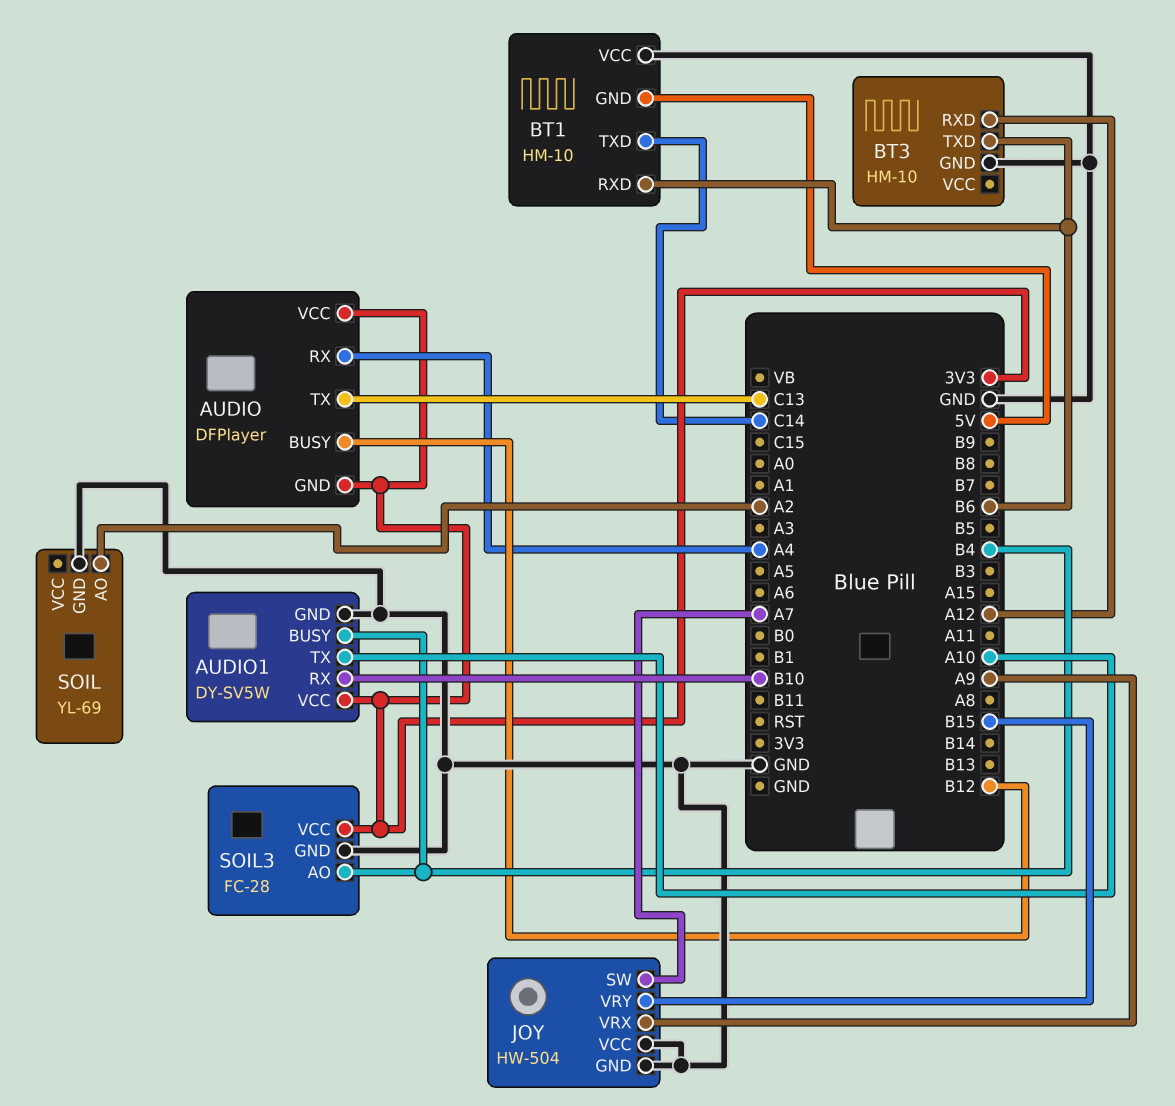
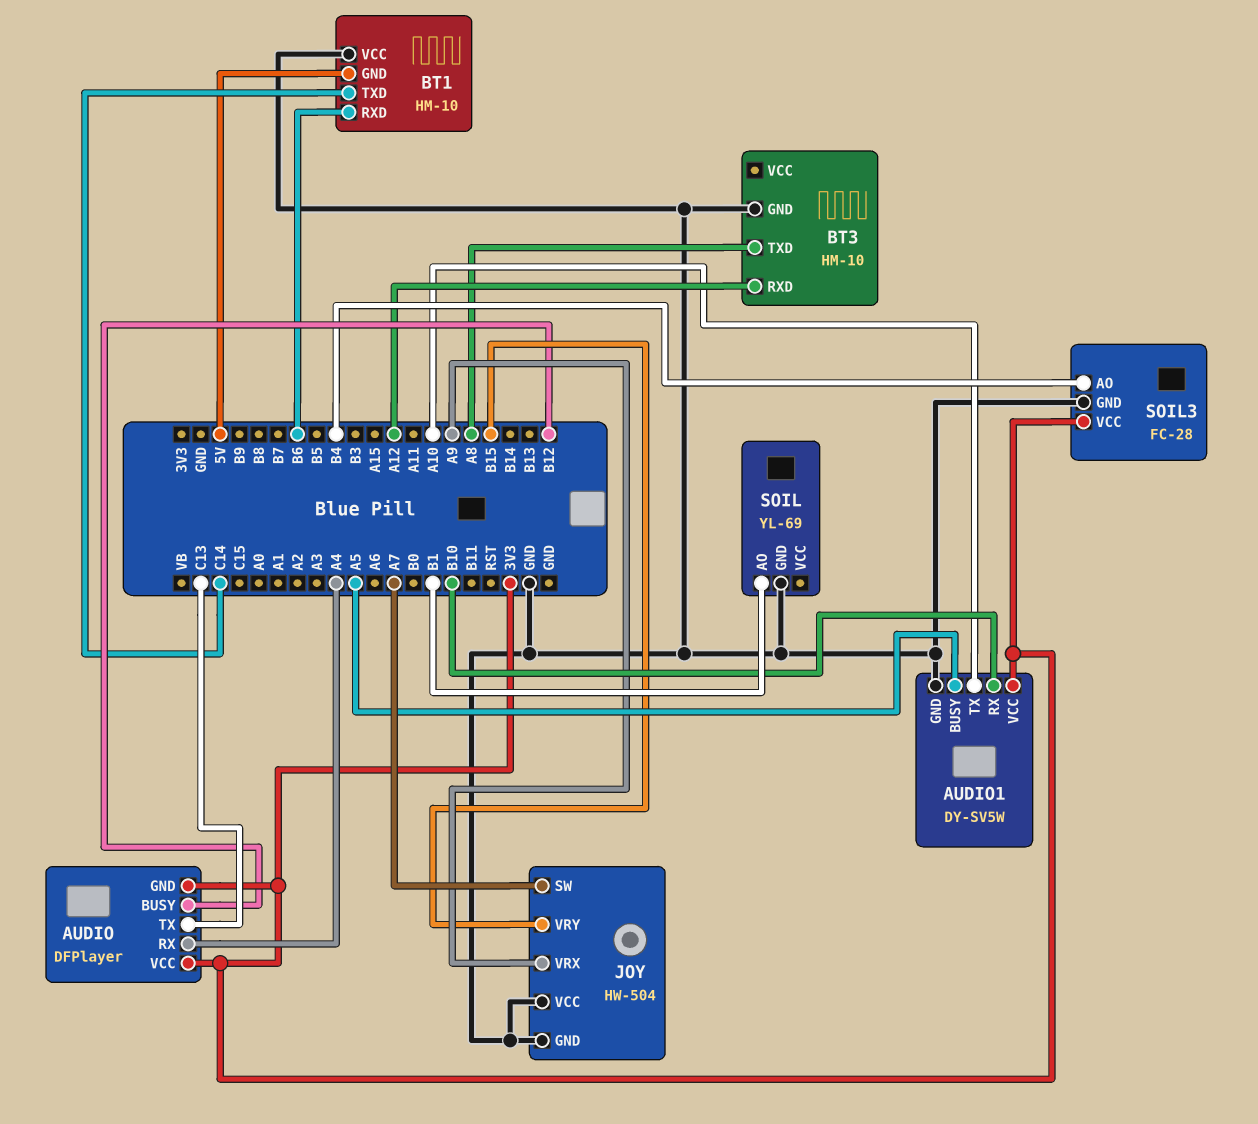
AUDIO1 pin BUSY: B4 -> A5
BT3 pin TXD: B6 -> A8
SOIL pin AO: A2 -> B1

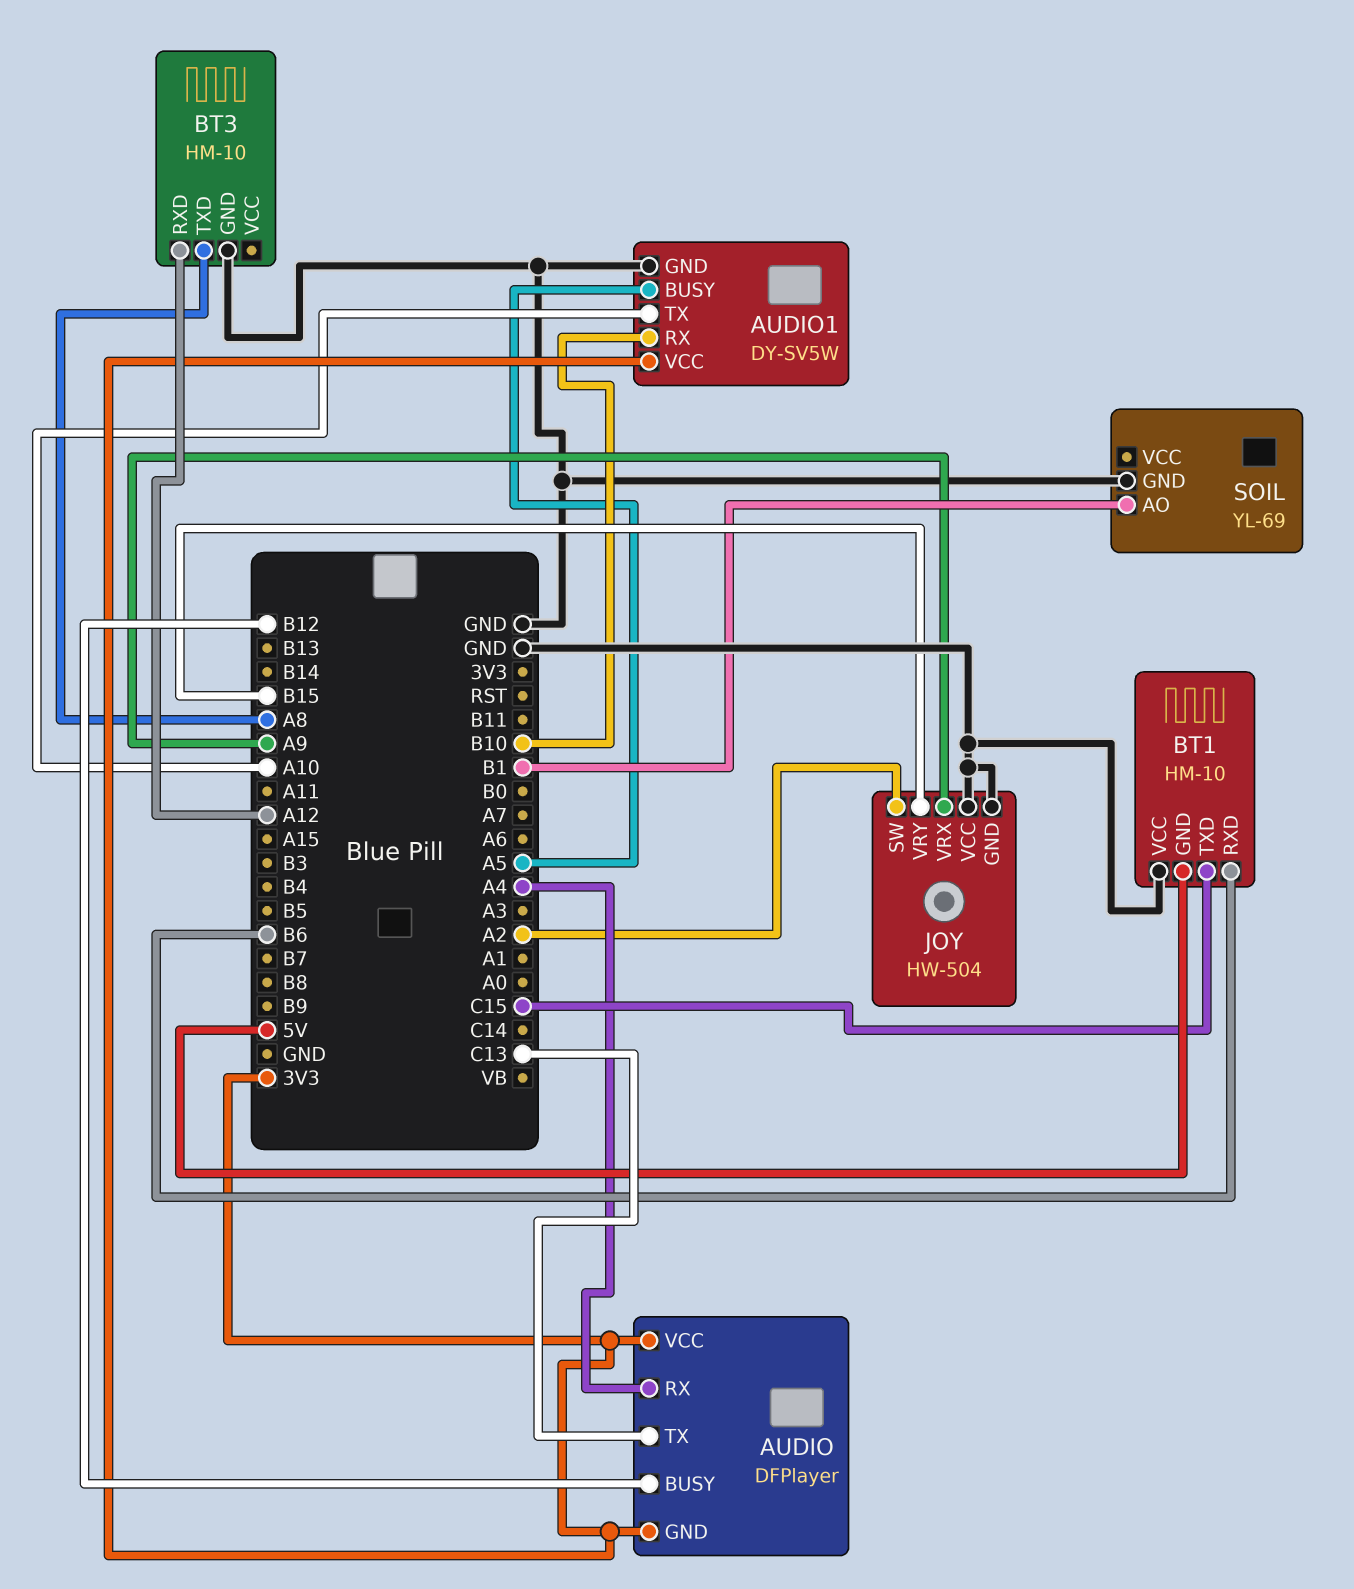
BT1 pin TXD: C14 -> C15
JOY pin SW: A7 -> A2
SOIL3: FC-28 -> none
SOIL3 pin AO: B4 -> none
SOIL3 pin GND: GND -> none
SOIL3 pin VCC: 3V3 -> none

